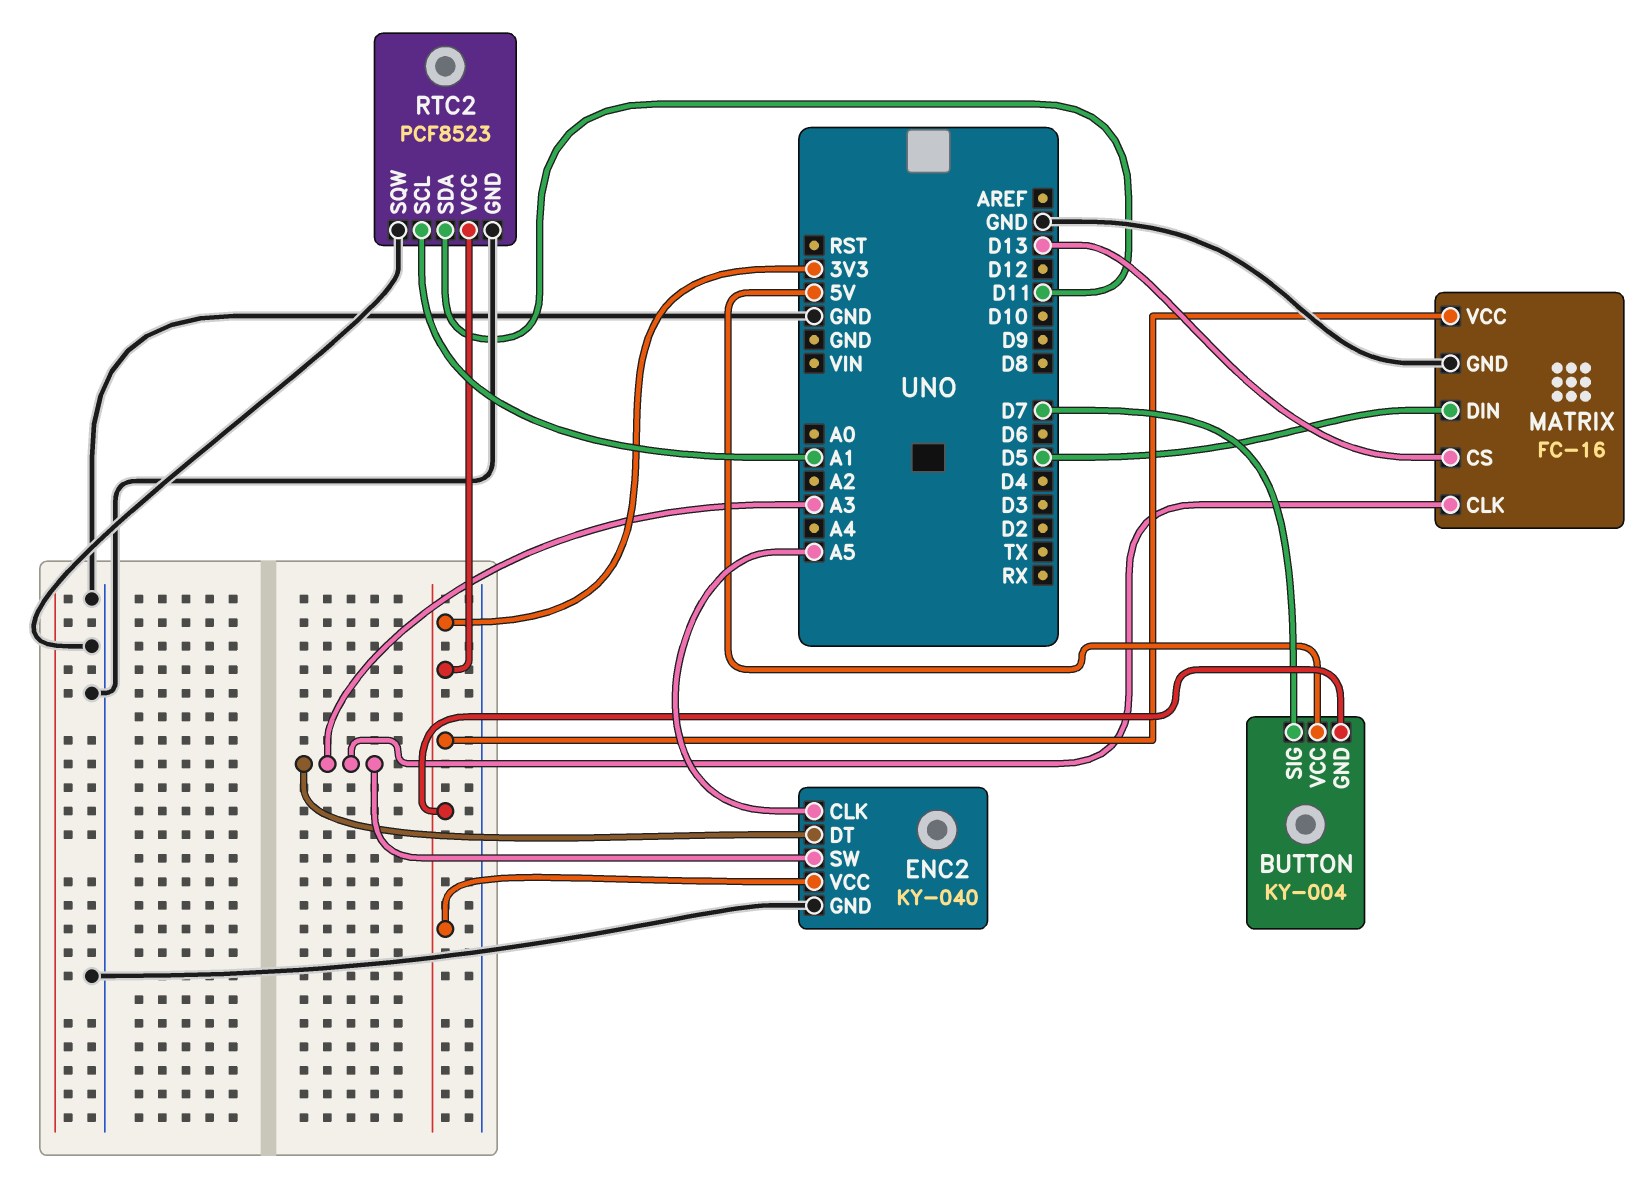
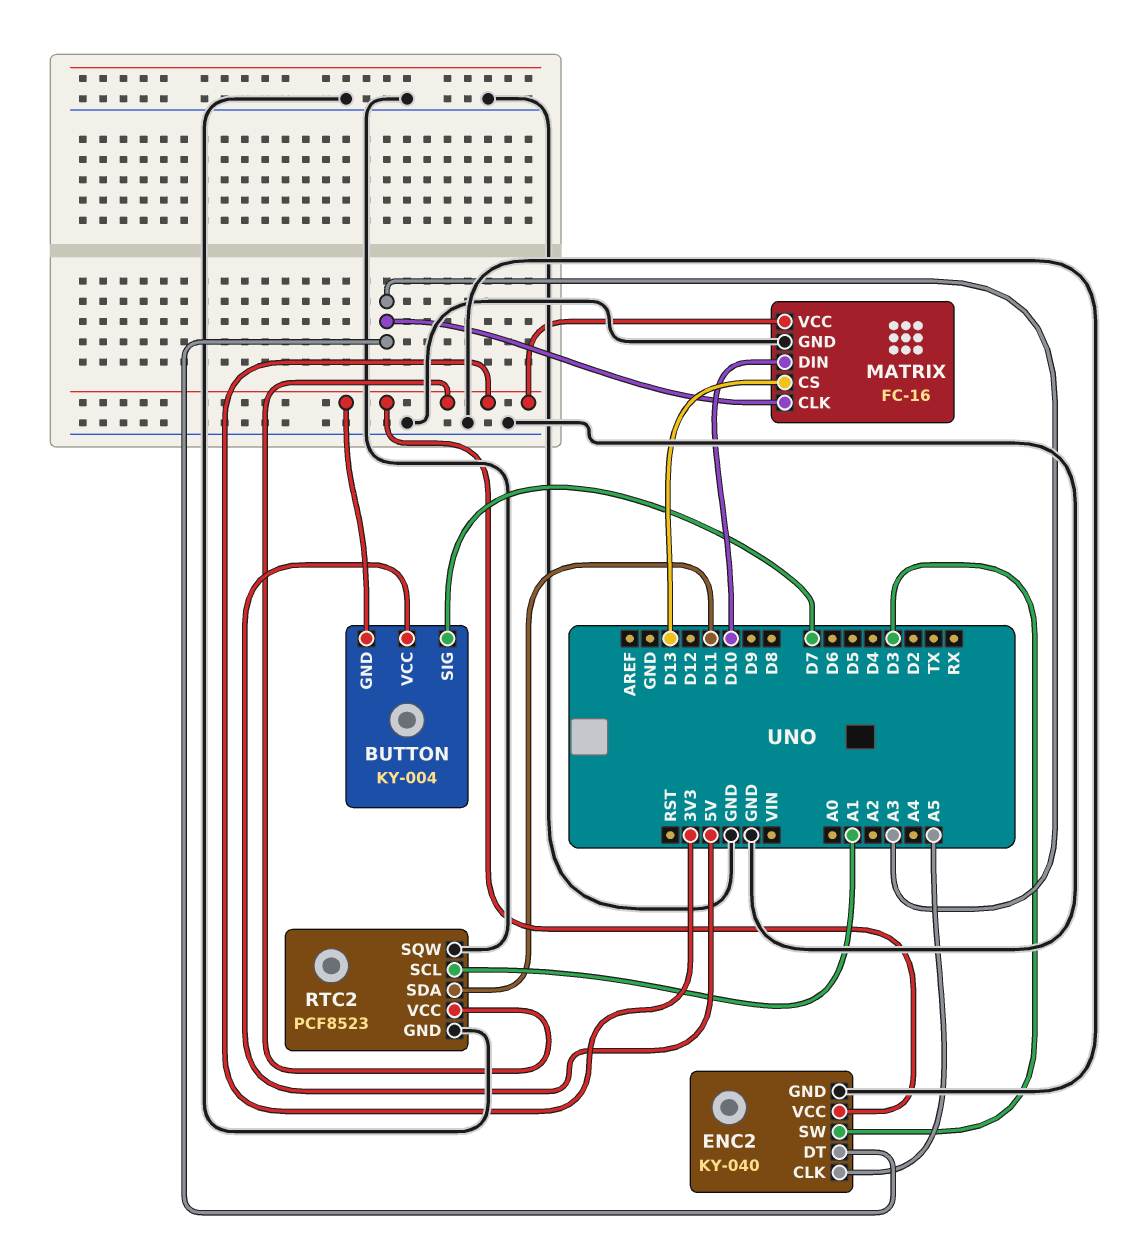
ENC2 pin SW: A3 -> D3
MATRIX pin DIN: D5 -> D10

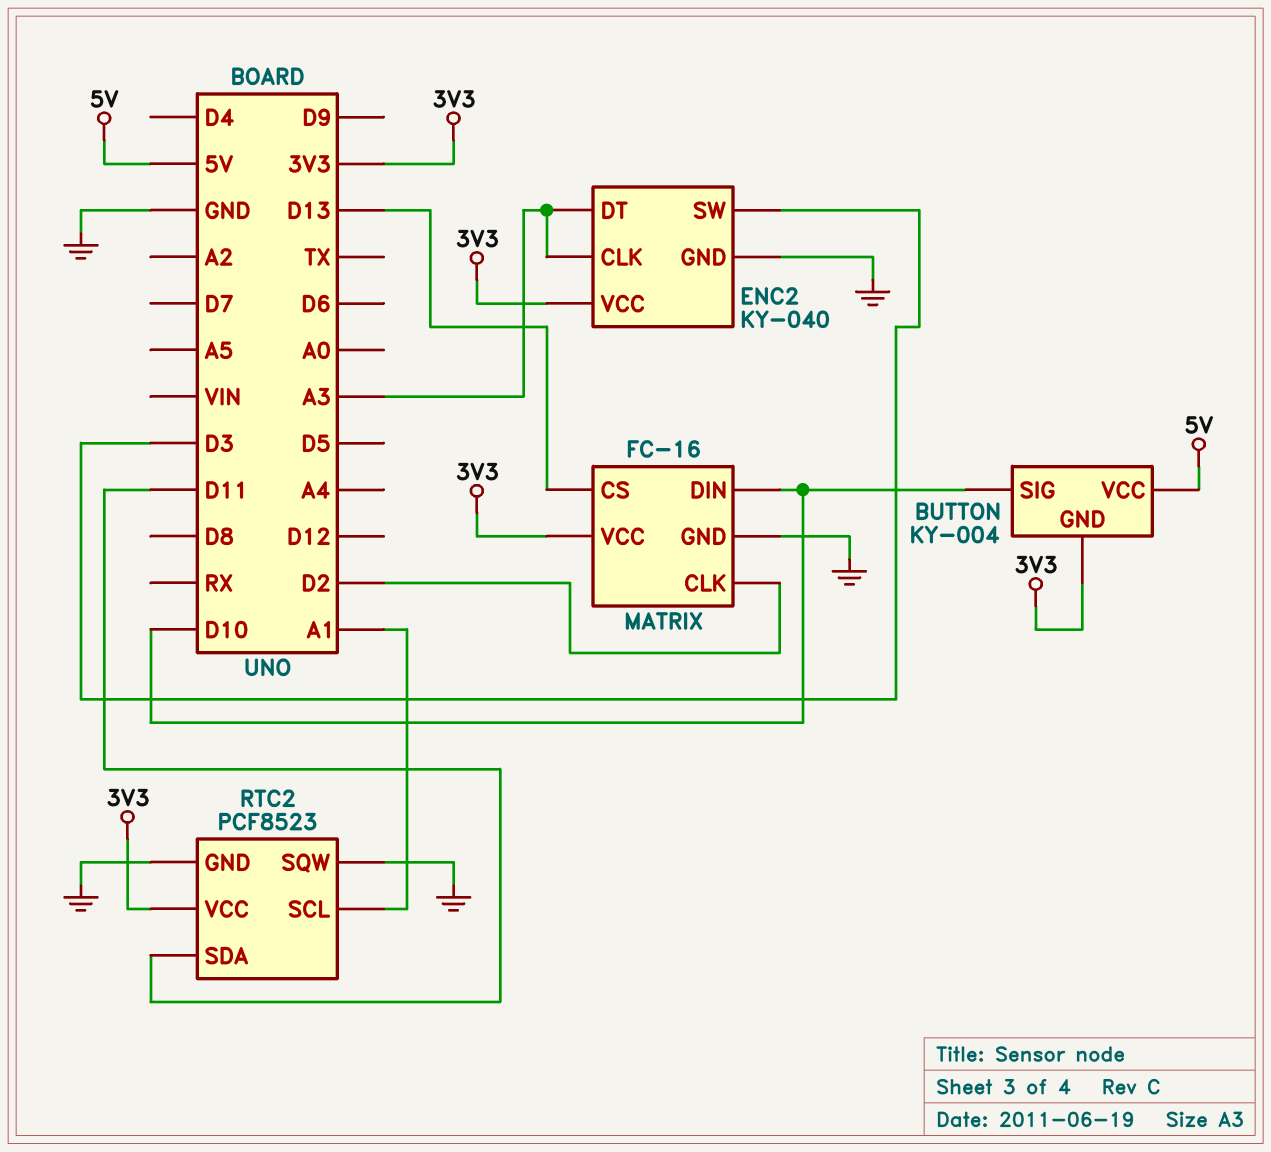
BUTTON pin SIG: D7 -> D10
ENC2 pin CLK: A5 -> A3
MATRIX pin CLK: A3 -> D2

